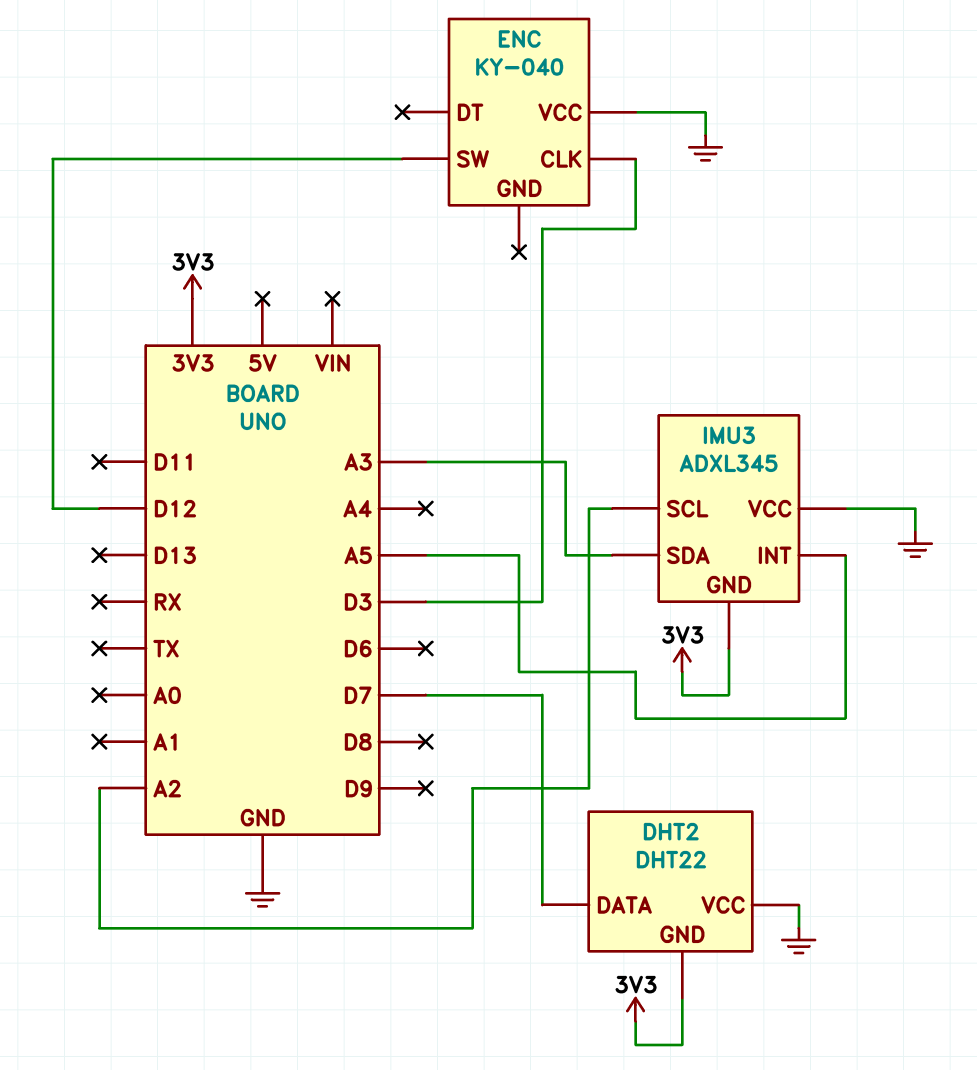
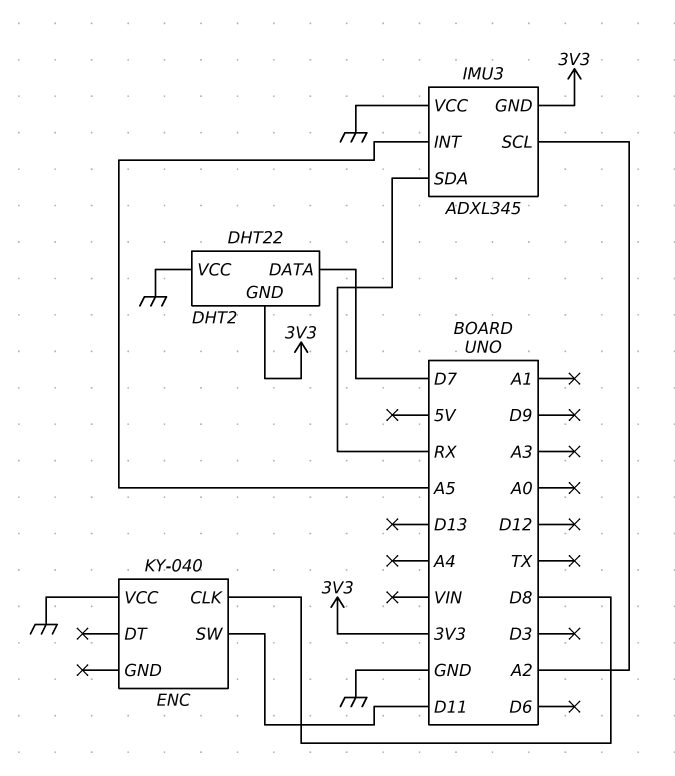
ENC pin CLK: D3 -> D8
ENC pin SW: D12 -> D11
IMU3 pin SDA: A3 -> RX

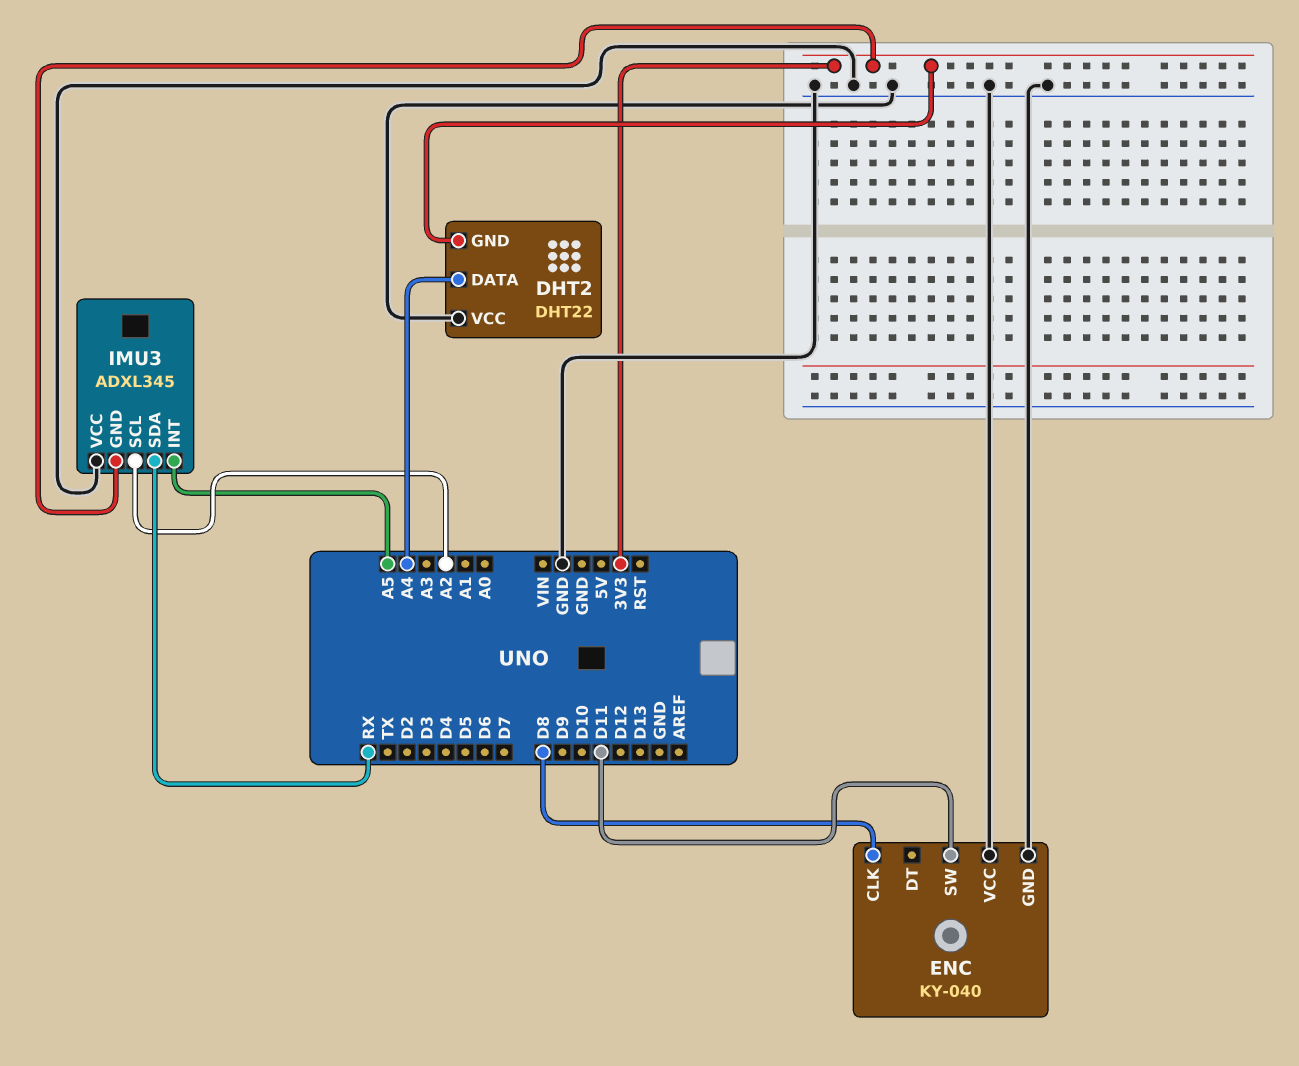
DHT2 pin DATA: D7 -> A4
ENC pin GND: none -> GND

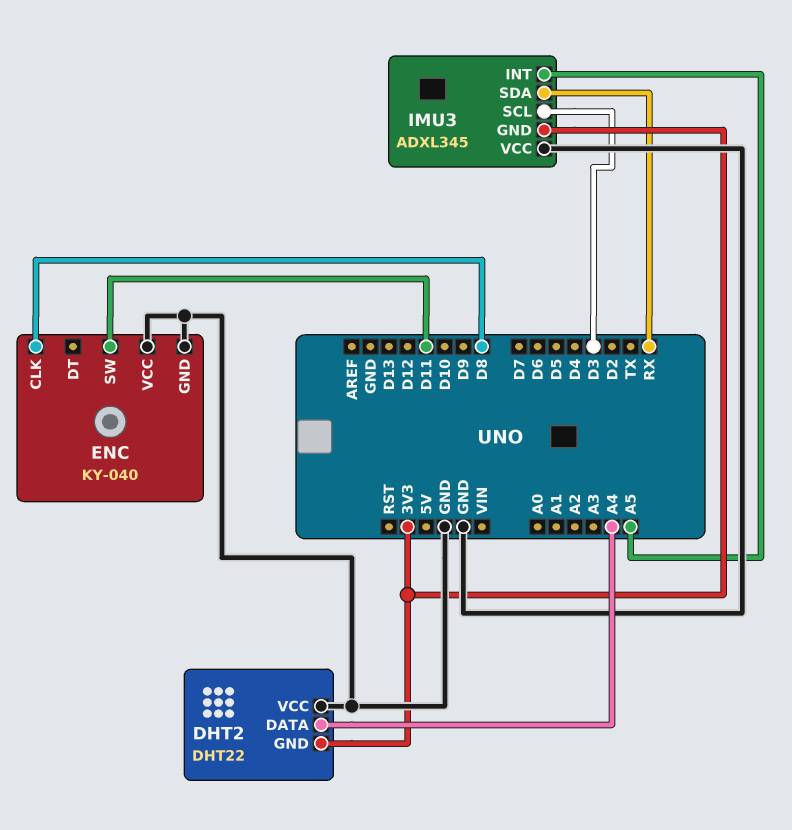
IMU3 pin SCL: A2 -> D3

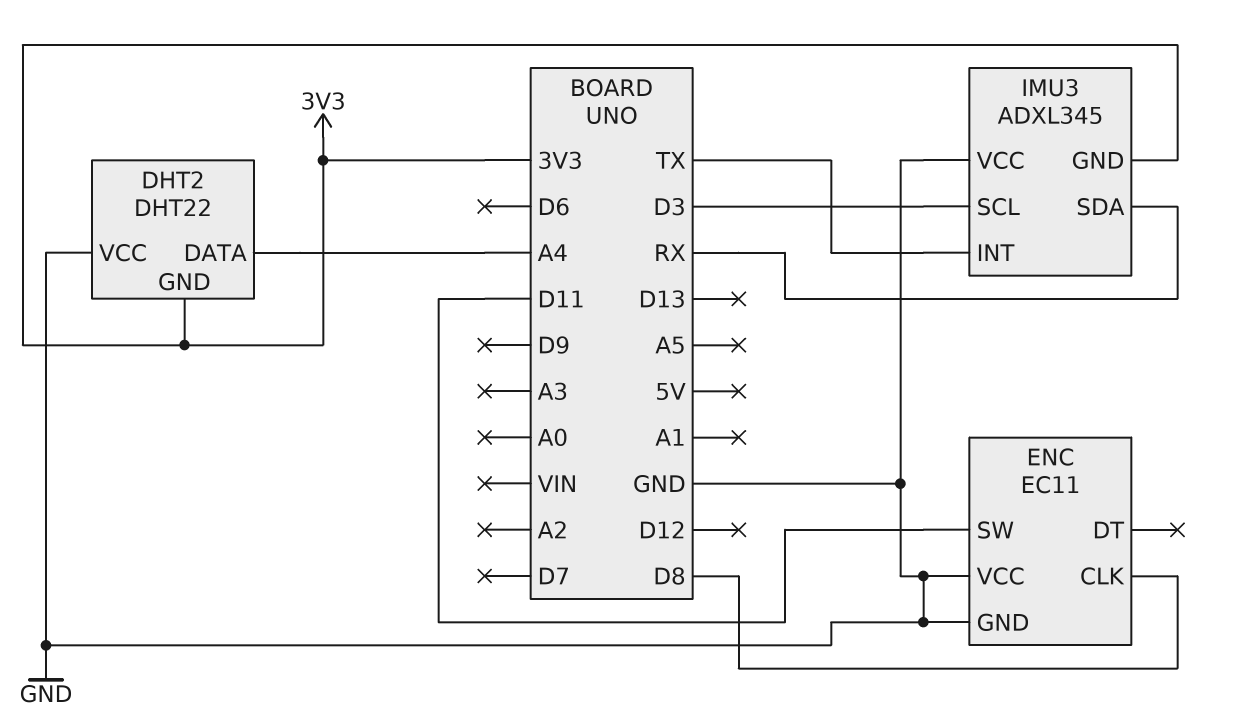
ENC: KY-040 -> EC11
IMU3 pin INT: A5 -> TX

